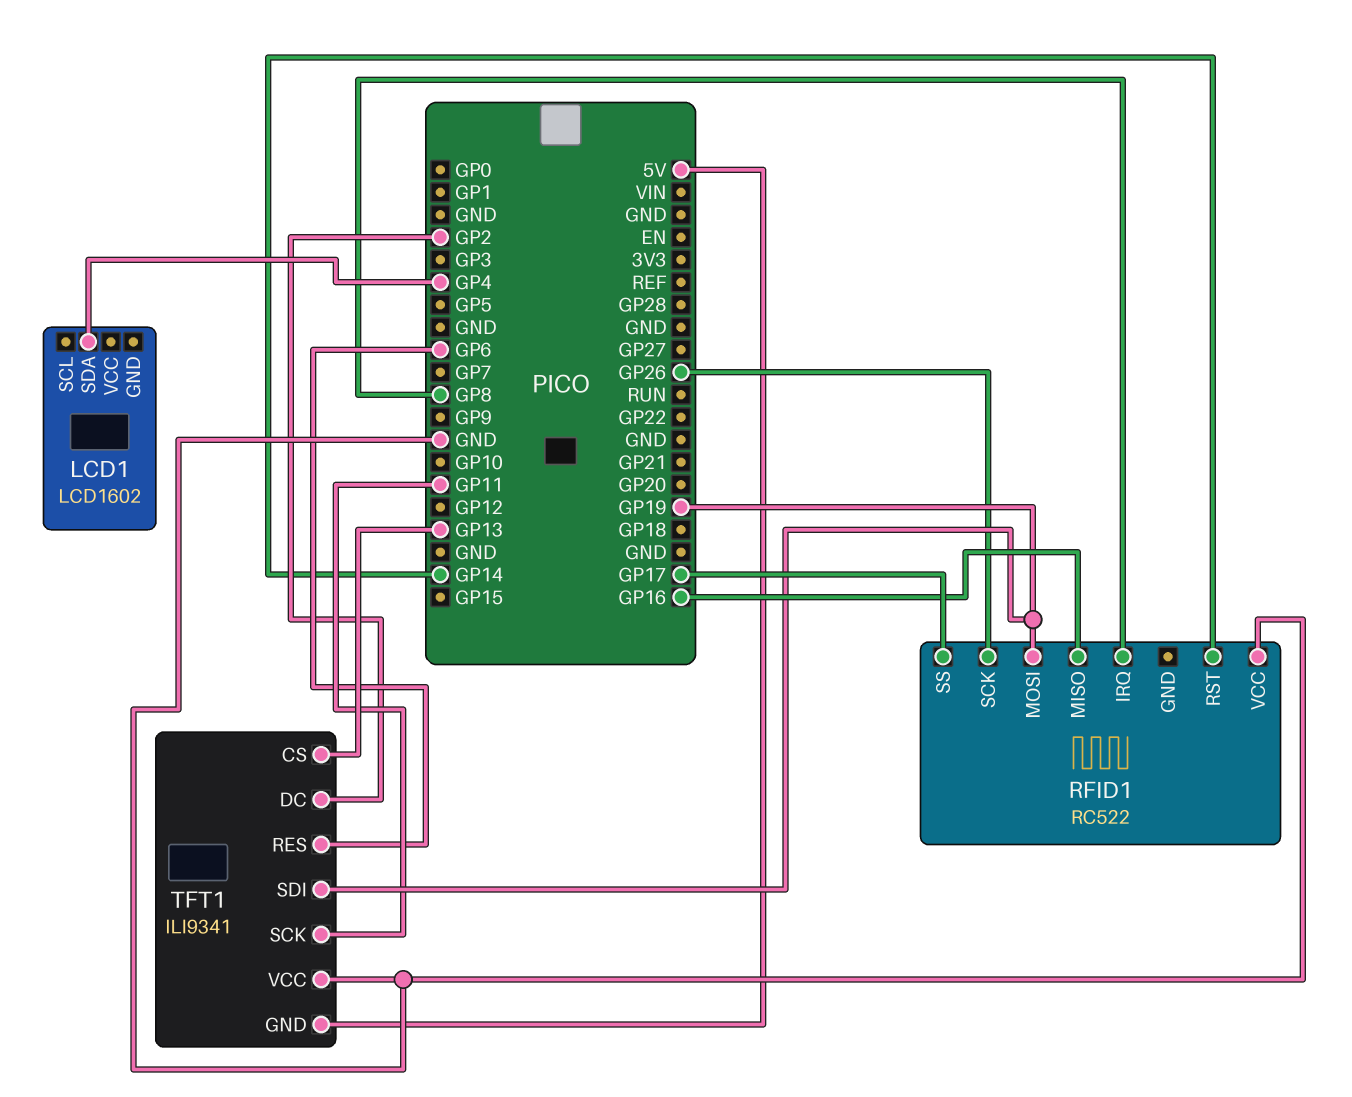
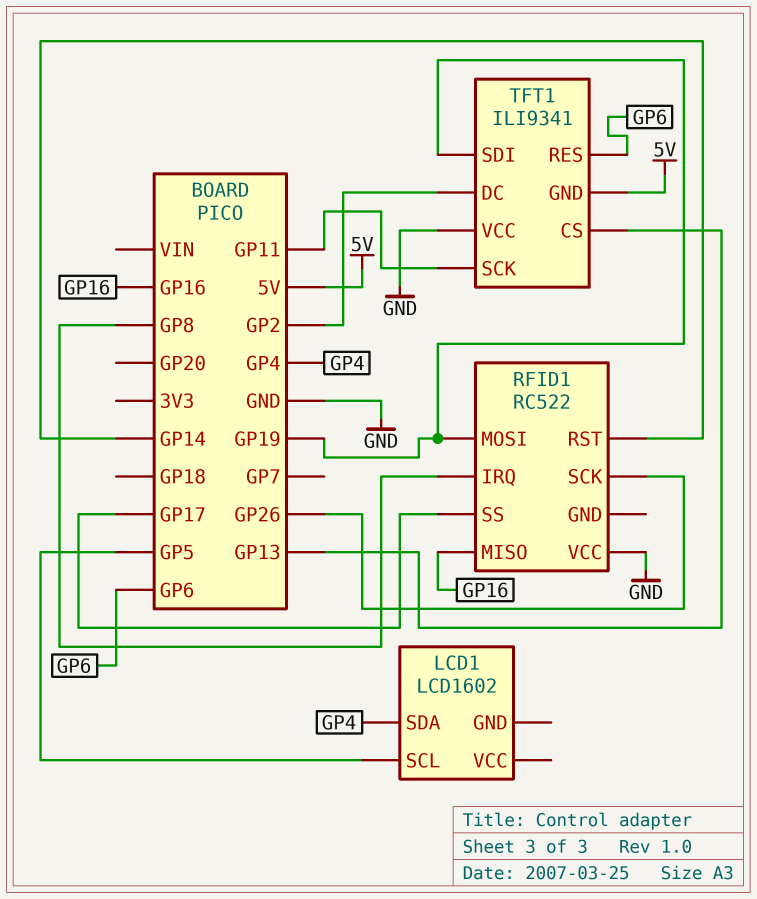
LCD1 pin SCL: none -> GP5

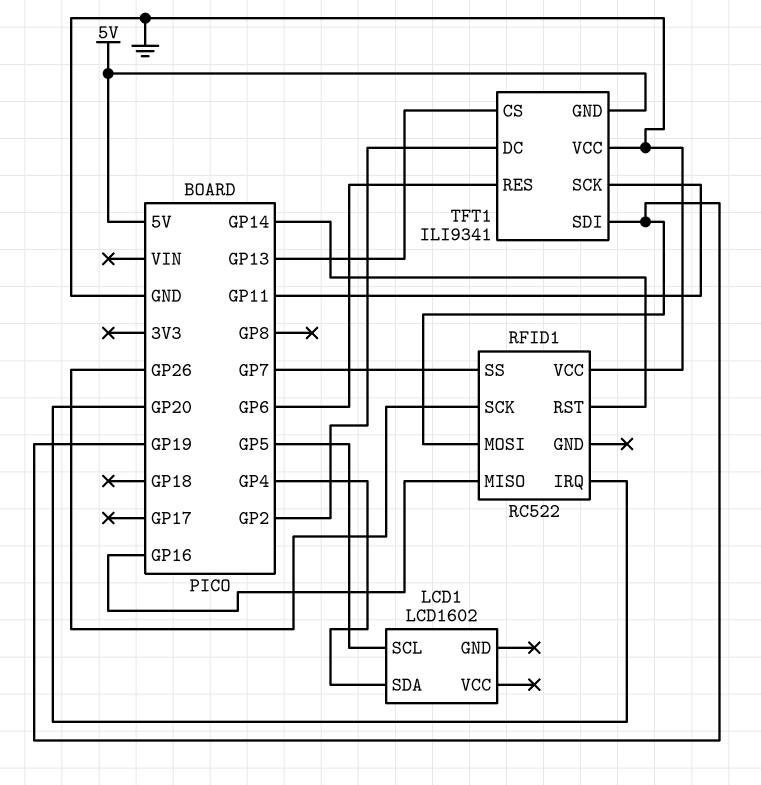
RFID1 pin IRQ: GP8 -> GP20
RFID1 pin SS: GP17 -> GP7

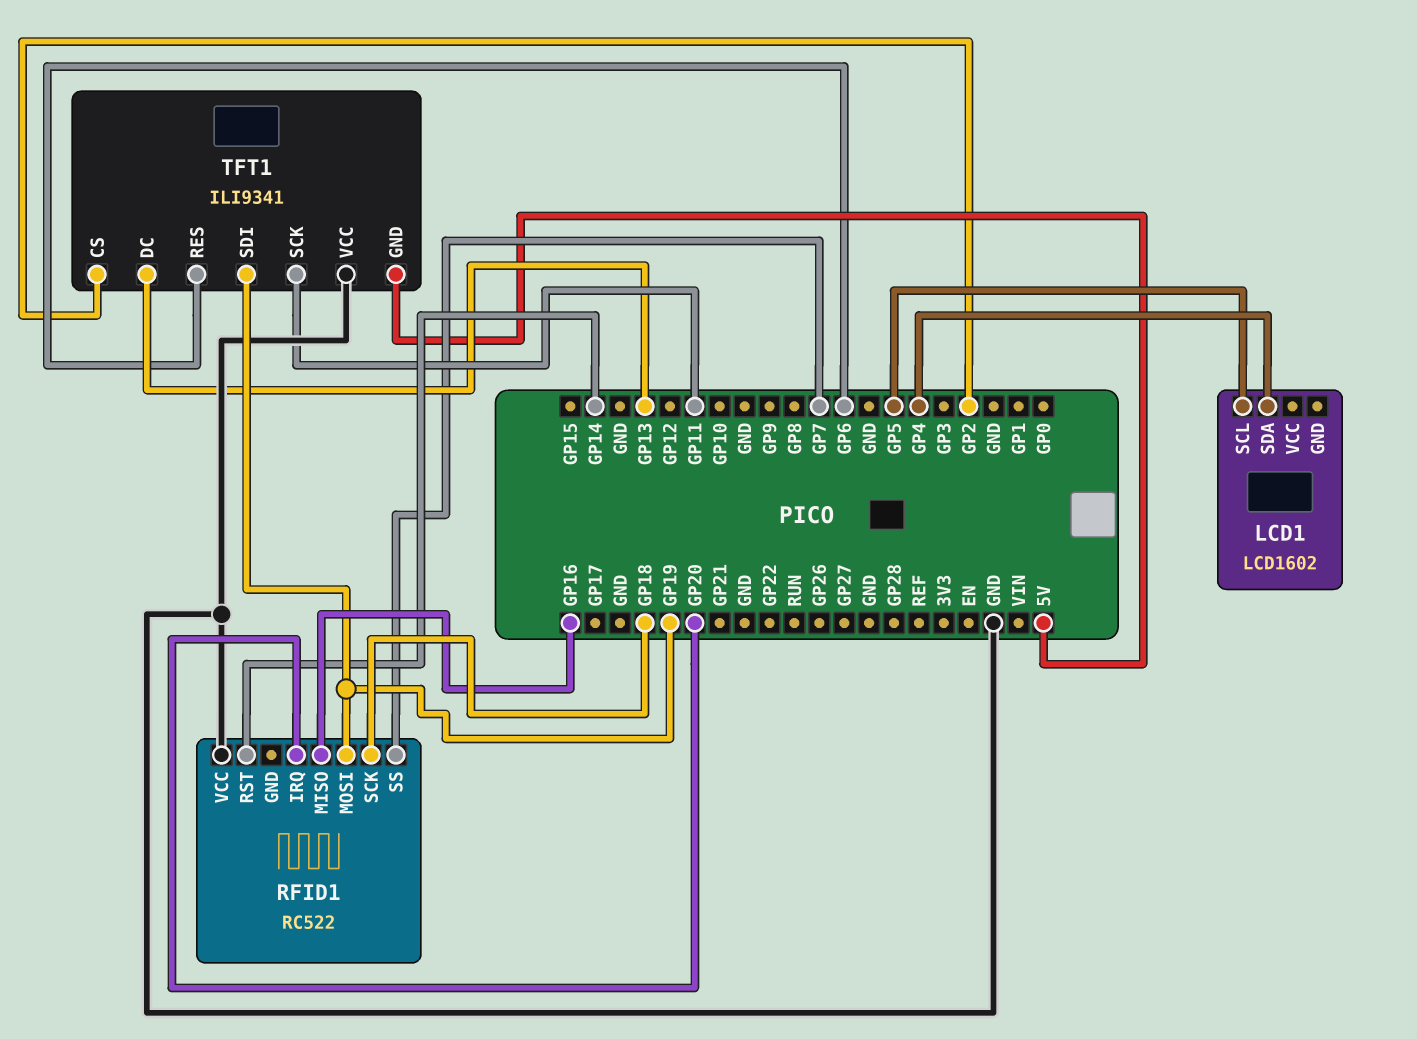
RFID1 pin SCK: GP26 -> GP18
TFT1 pin CS: GP13 -> GP2
TFT1 pin DC: GP2 -> GP13

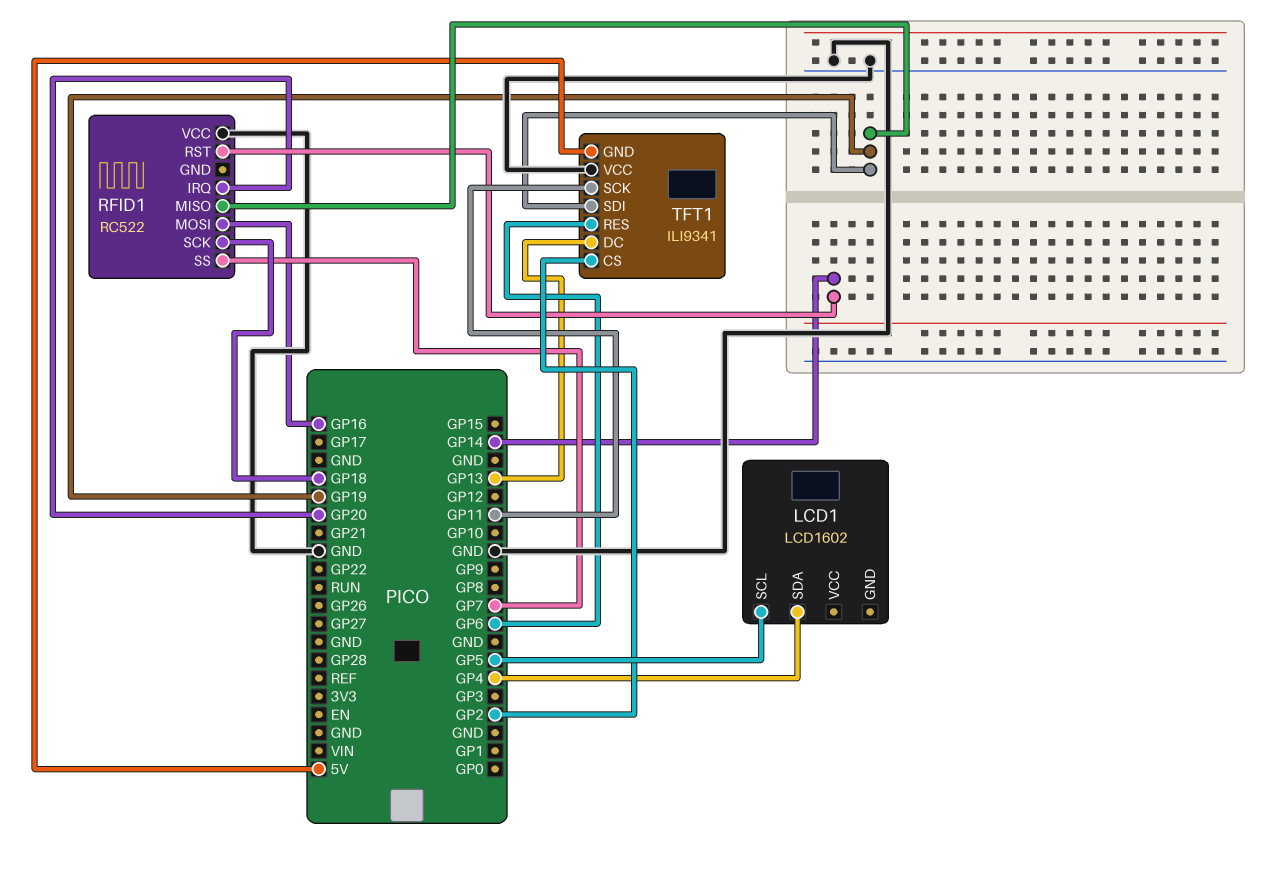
RFID1 pin MISO: GP16 -> GP19
RFID1 pin MOSI: GP19 -> GP16

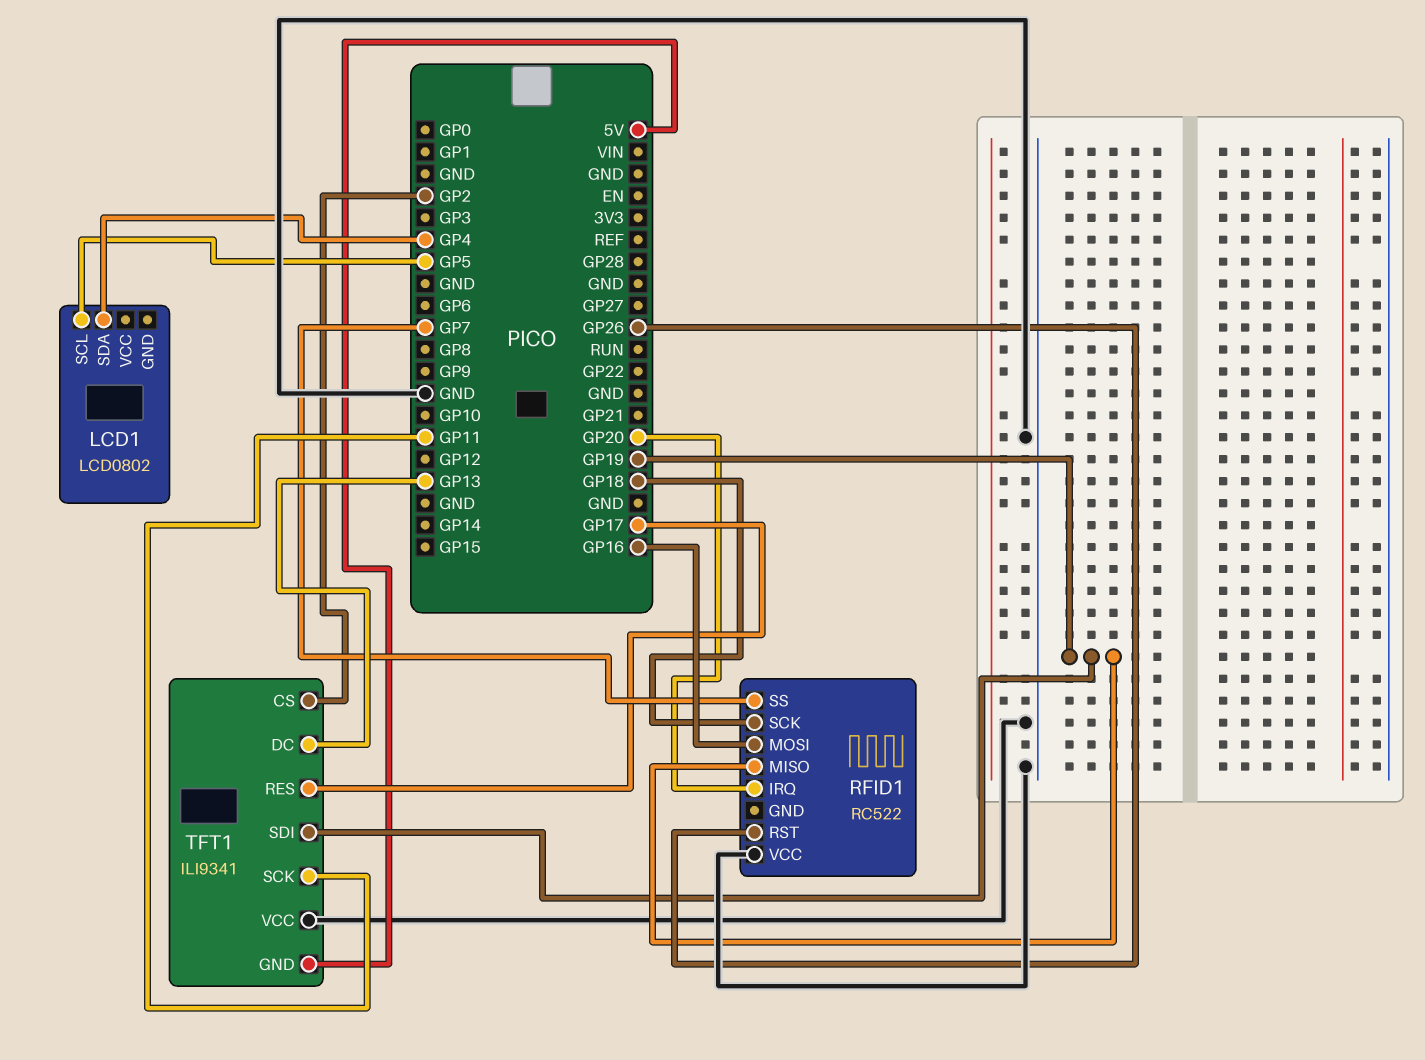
LCD1: LCD1602 -> LCD0802
RFID1 pin RST: GP14 -> GP26
TFT1 pin RES: GP6 -> GP17

